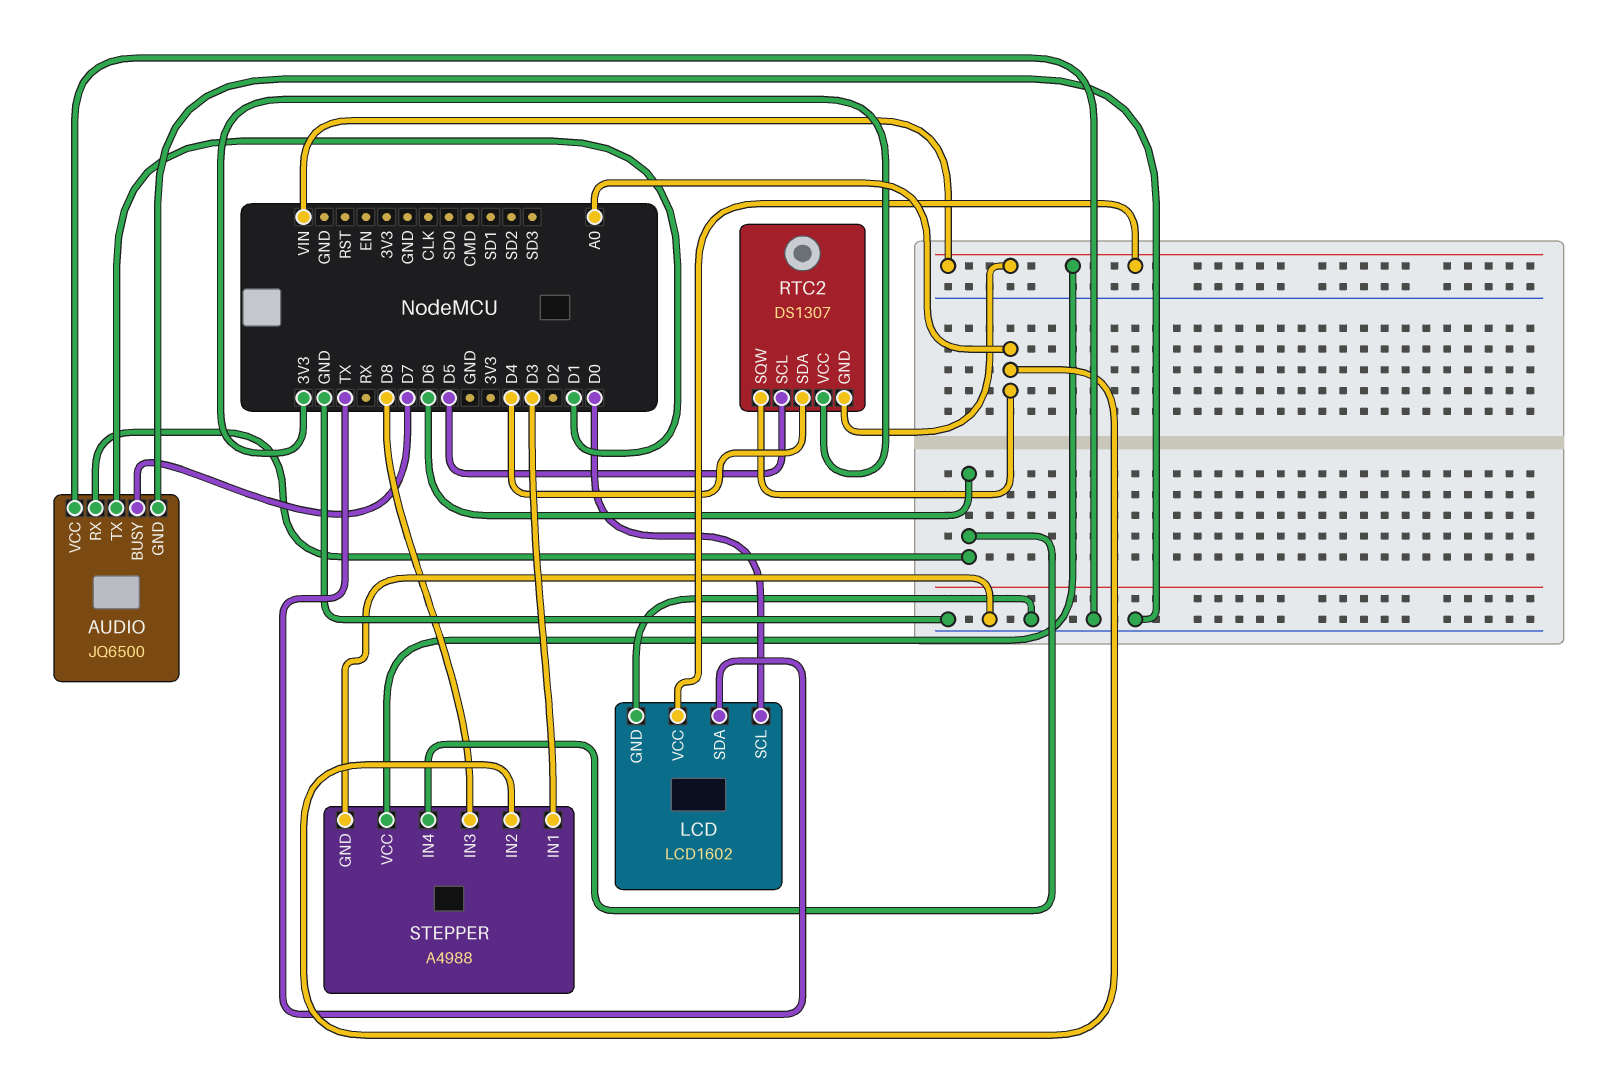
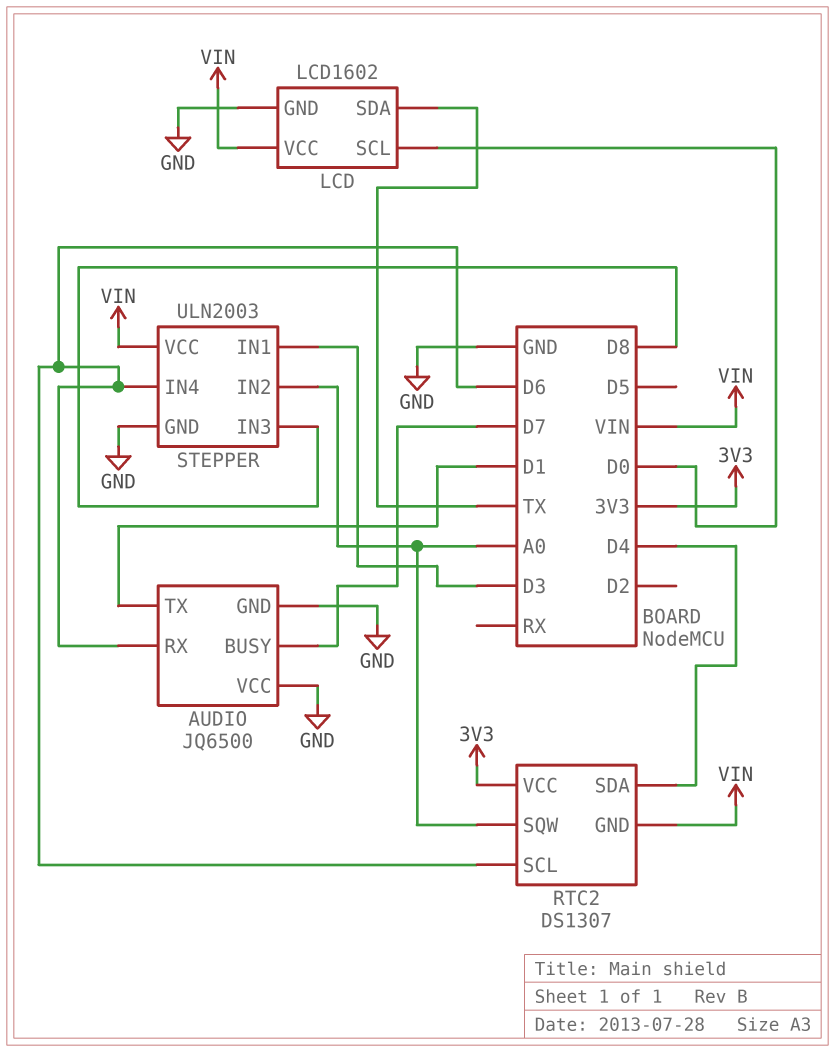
RTC2 pin SCL: D5 -> D6
STEPPER: A4988 -> ULN2003

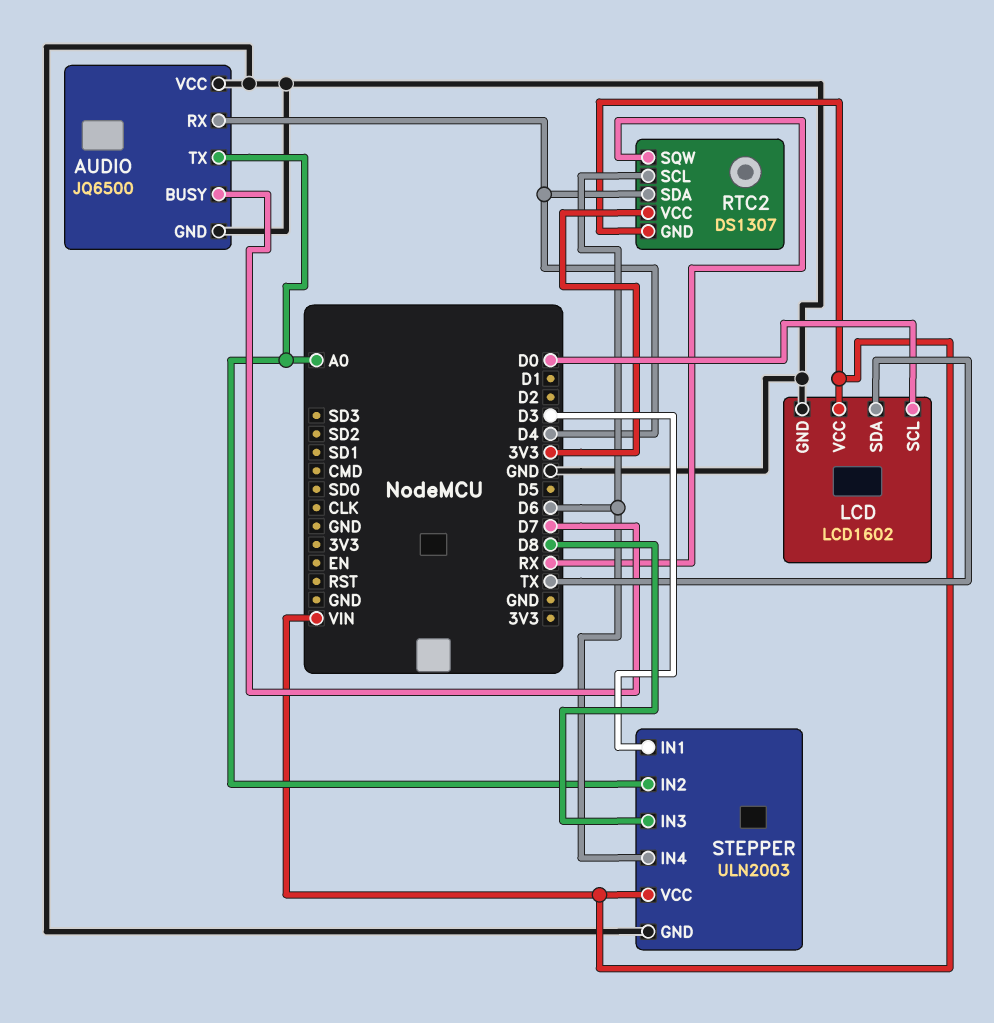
AUDIO pin RX: D6 -> D4
AUDIO pin TX: D1 -> A0
RTC2 pin SQW: A0 -> RX

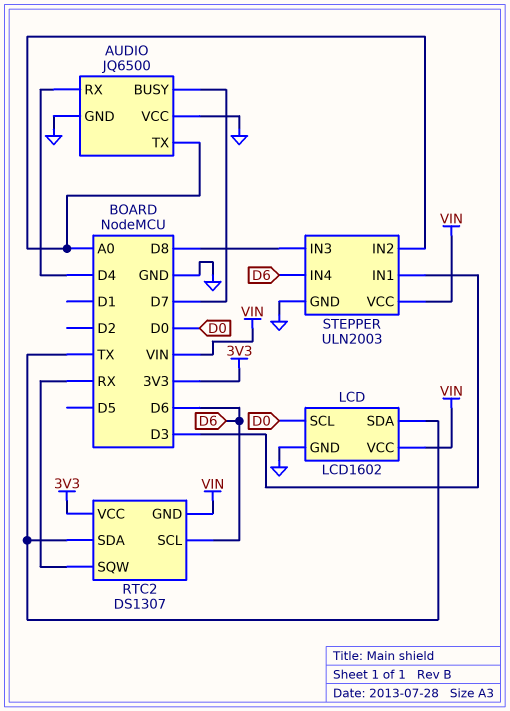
RTC2 pin SDA: D4 -> TX

